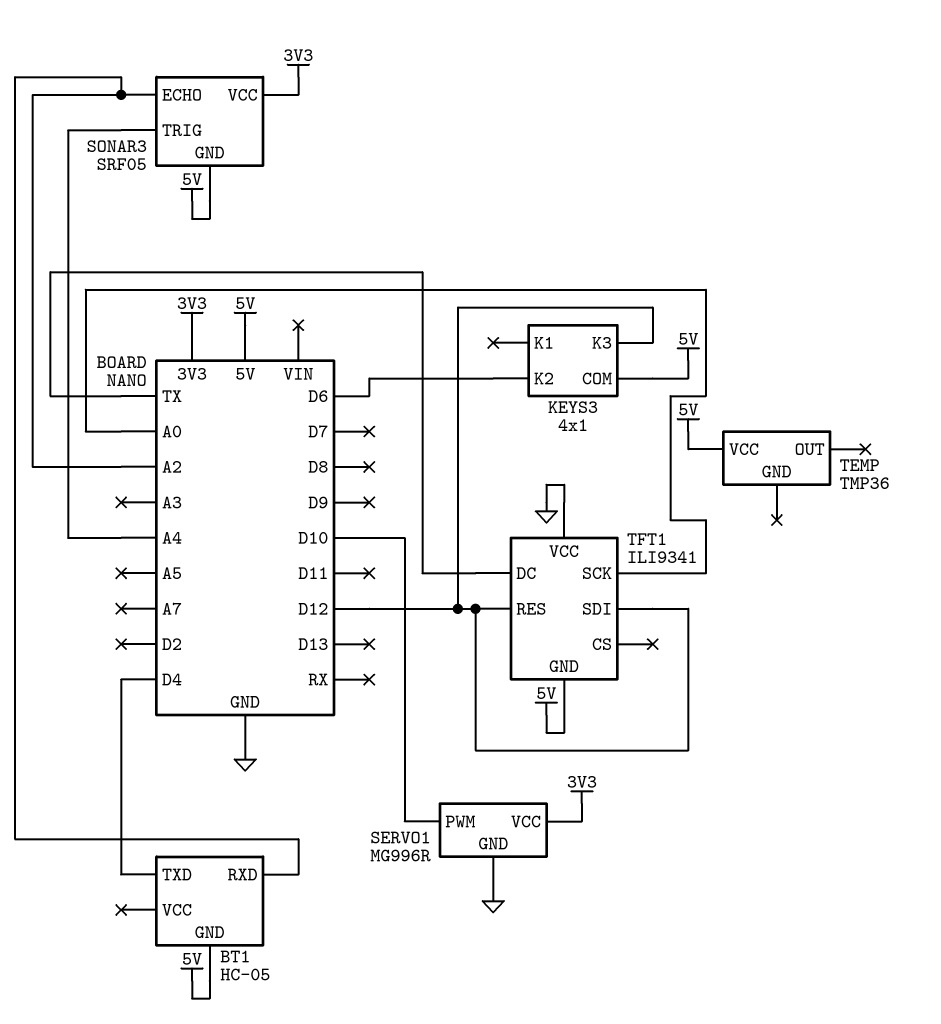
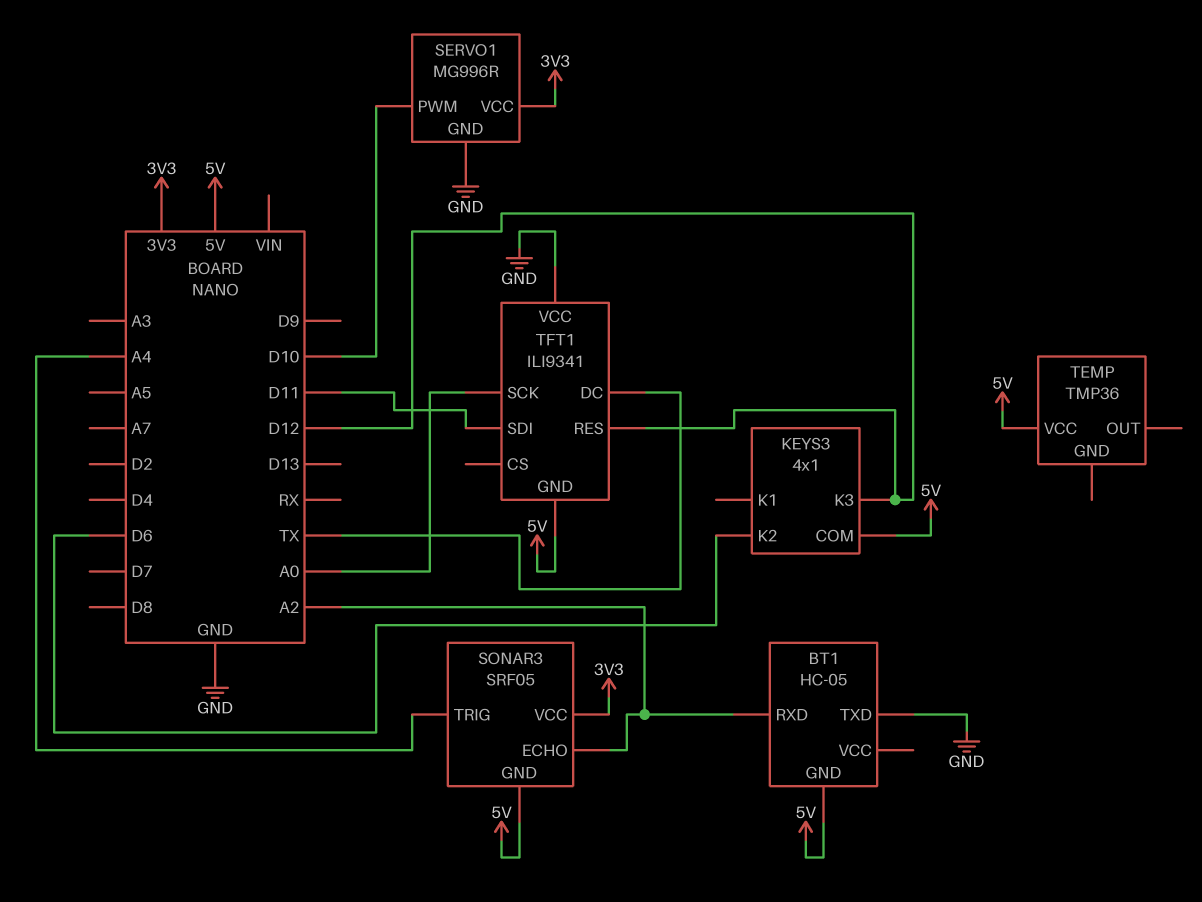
BT1 pin TXD: D4 -> GND
TFT1 pin SDI: D12 -> D11

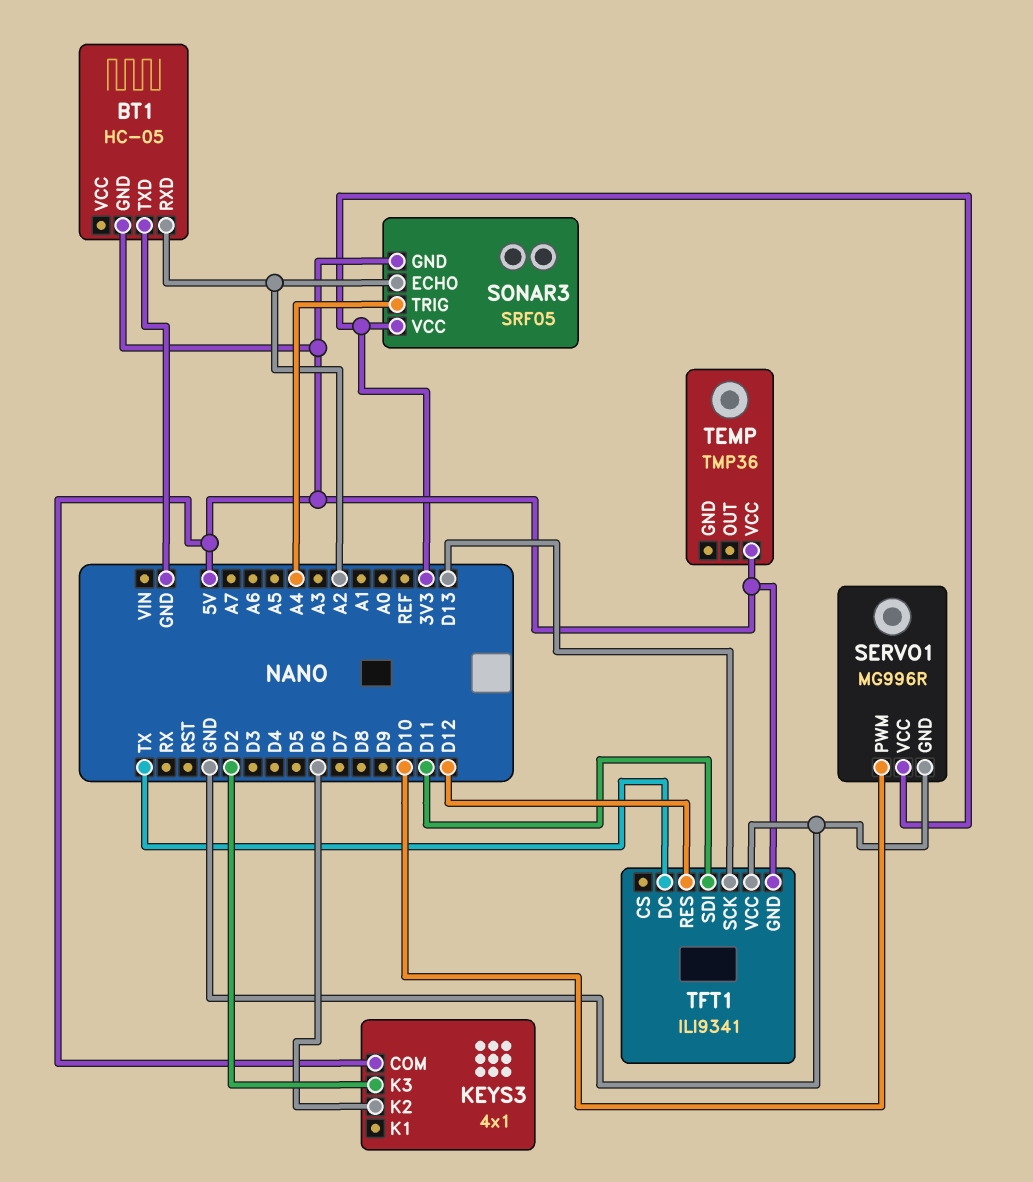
KEYS3 pin K3: D12 -> D2
TFT1 pin SCK: A0 -> D13

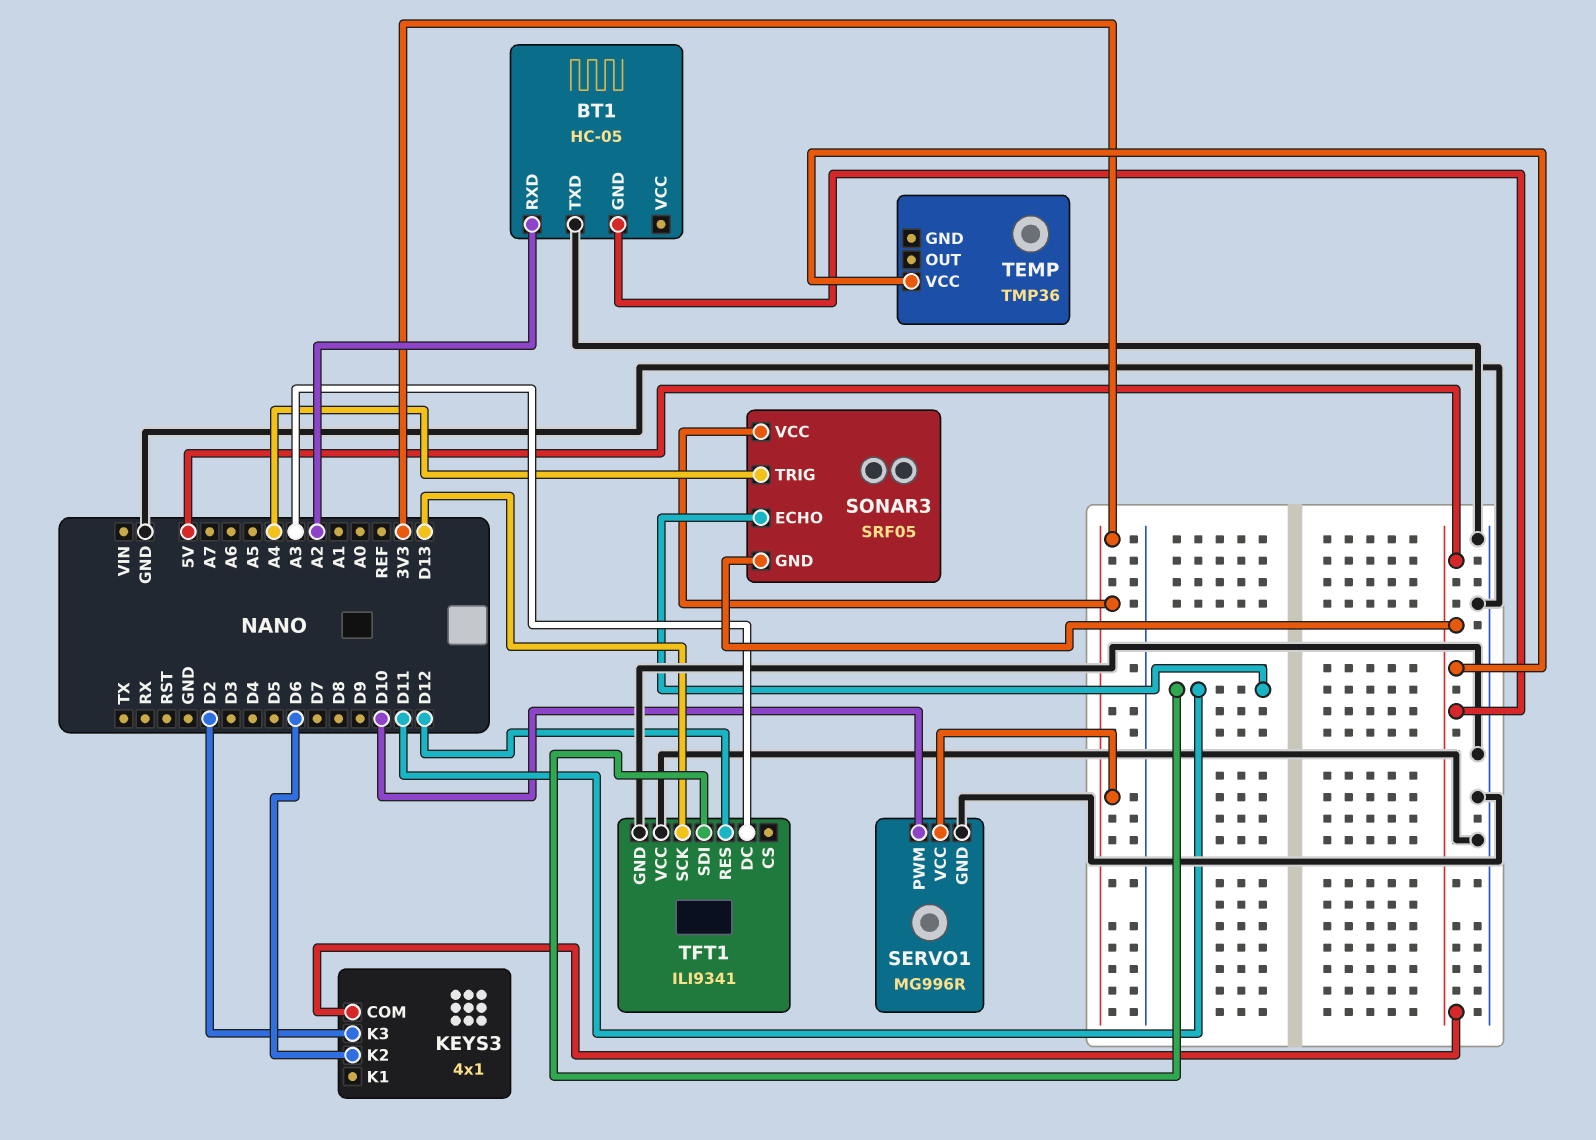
SONAR3 pin ECHO: A2 -> D11
TFT1 pin DC: TX -> A3
TFT1 pin GND: 5V -> GND

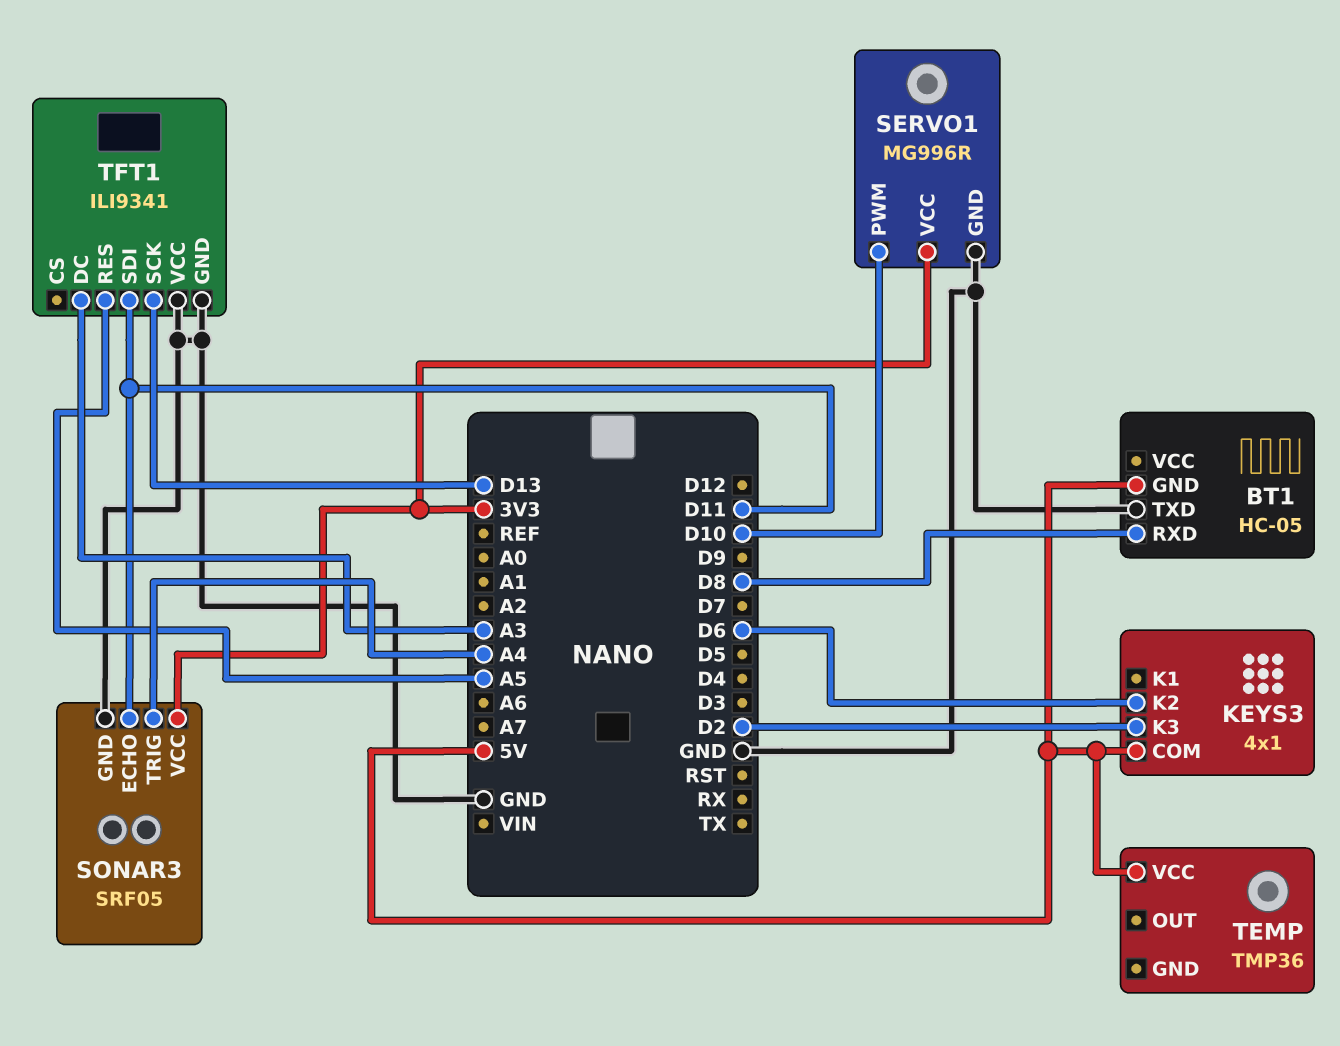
BT1 pin RXD: A2 -> D8
SONAR3 pin GND: 5V -> GND
TFT1 pin RES: D12 -> A5

